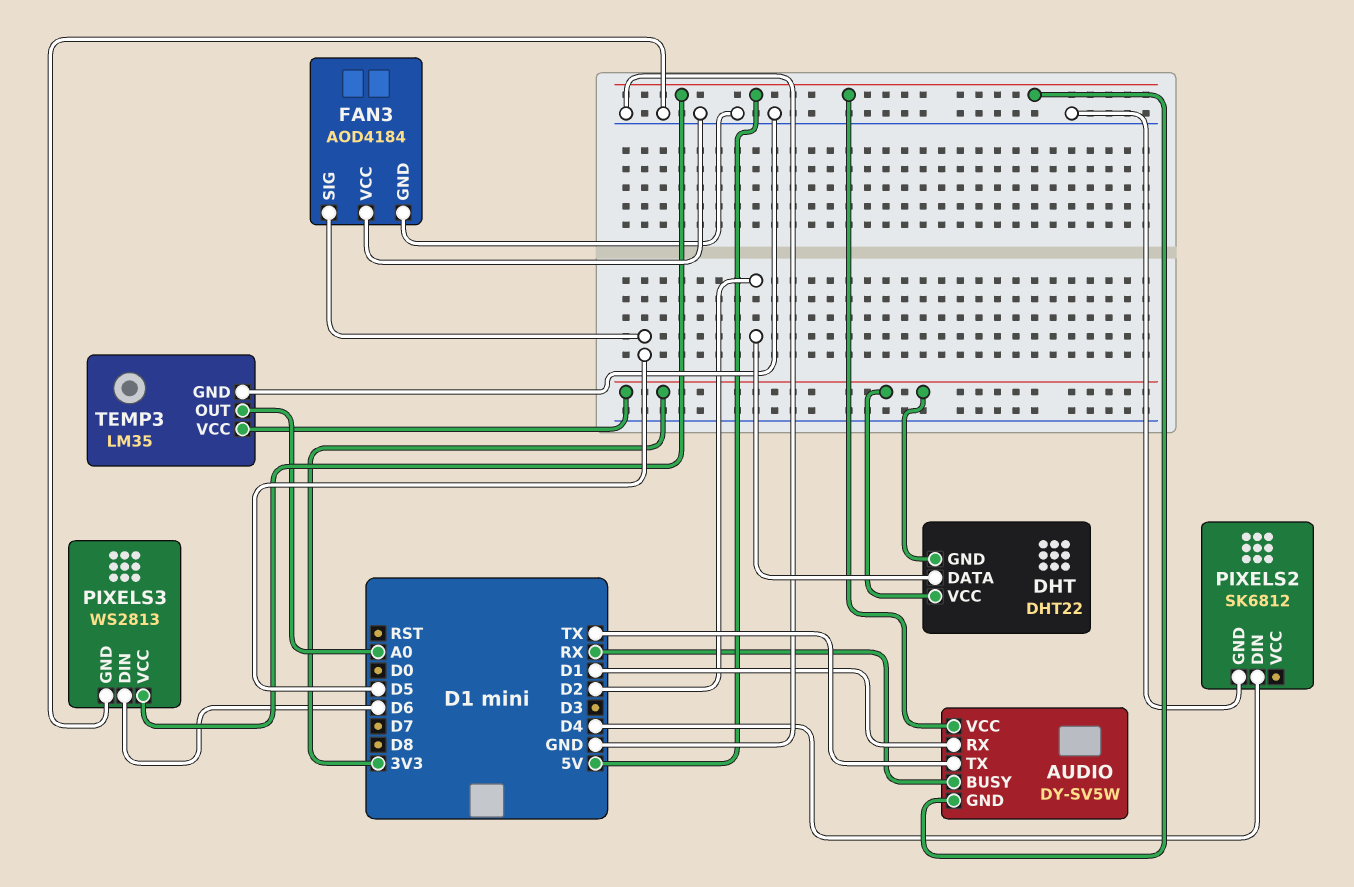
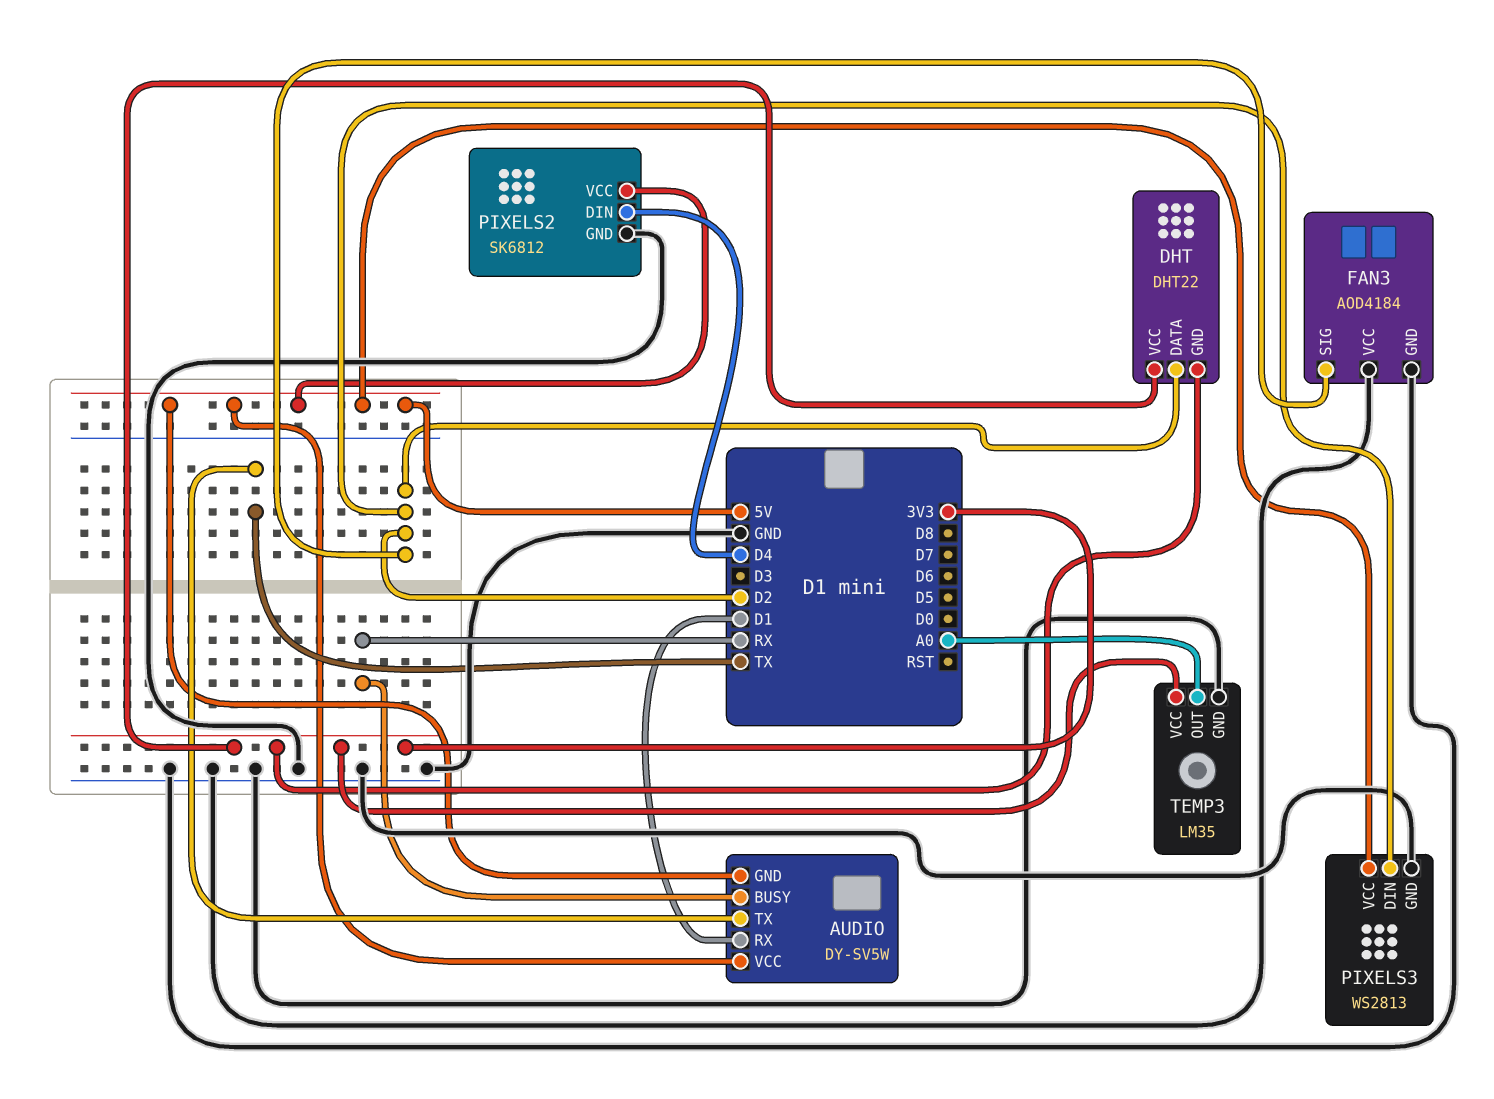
FAN3 pin SIG: D5 -> D2
PIXELS2 pin VCC: none -> 5V
PIXELS3 pin DIN: D6 -> D2

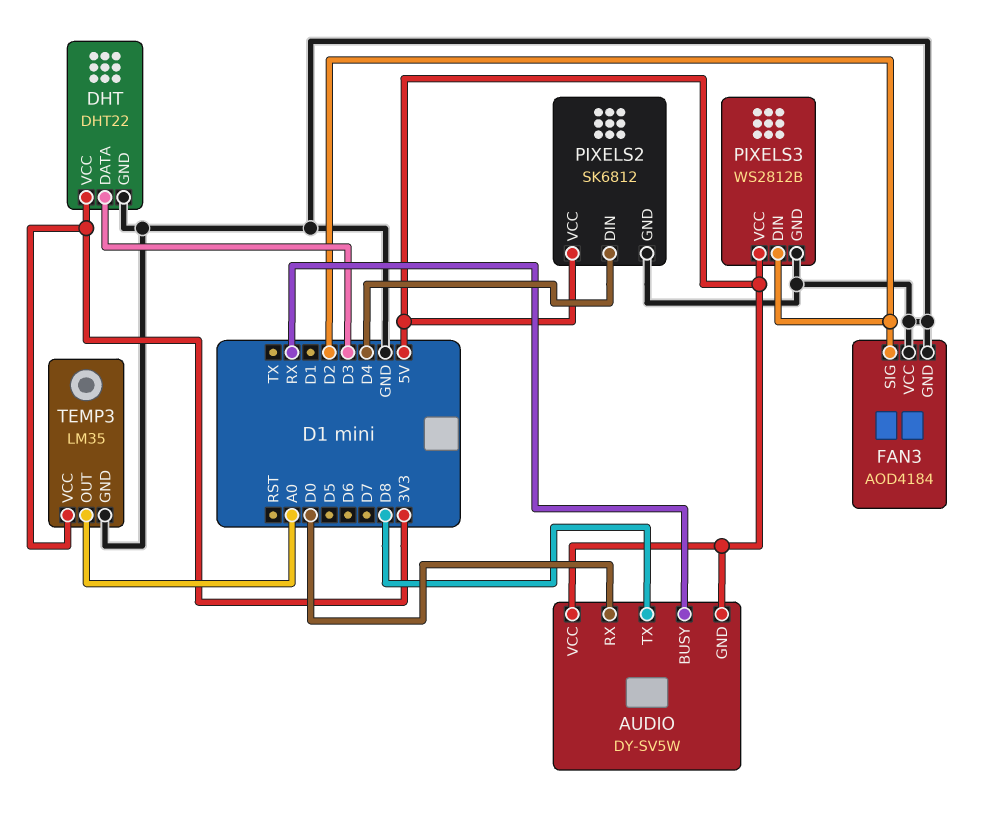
AUDIO pin RX: D1 -> D0
AUDIO pin TX: TX -> D8
DHT pin DATA: D2 -> D3
DHT pin GND: 3V3 -> GND
PIXELS3: WS2813 -> WS2812B

